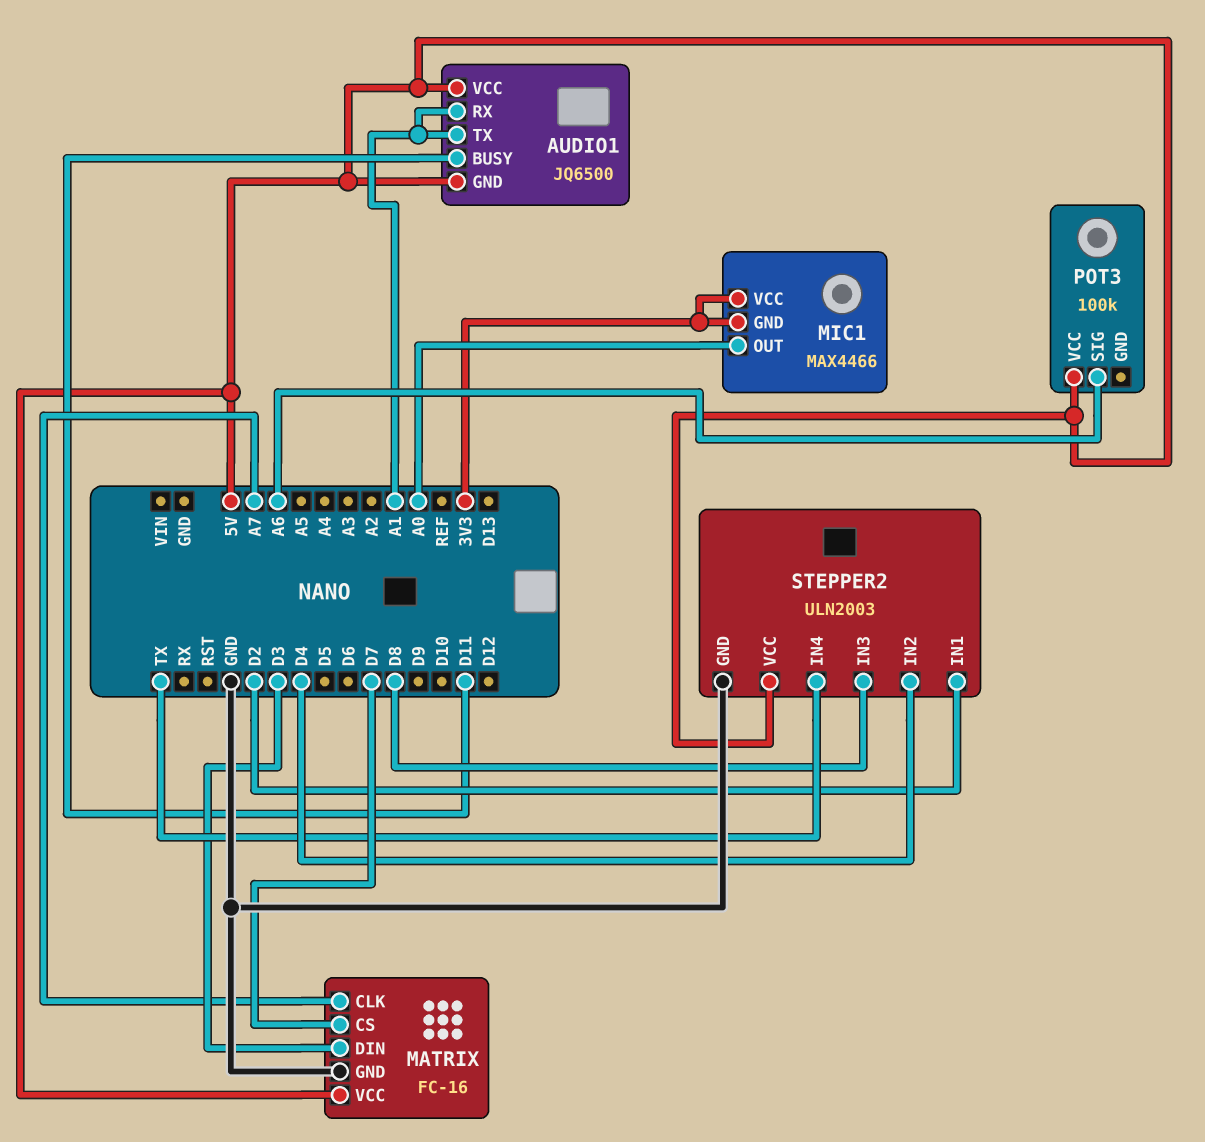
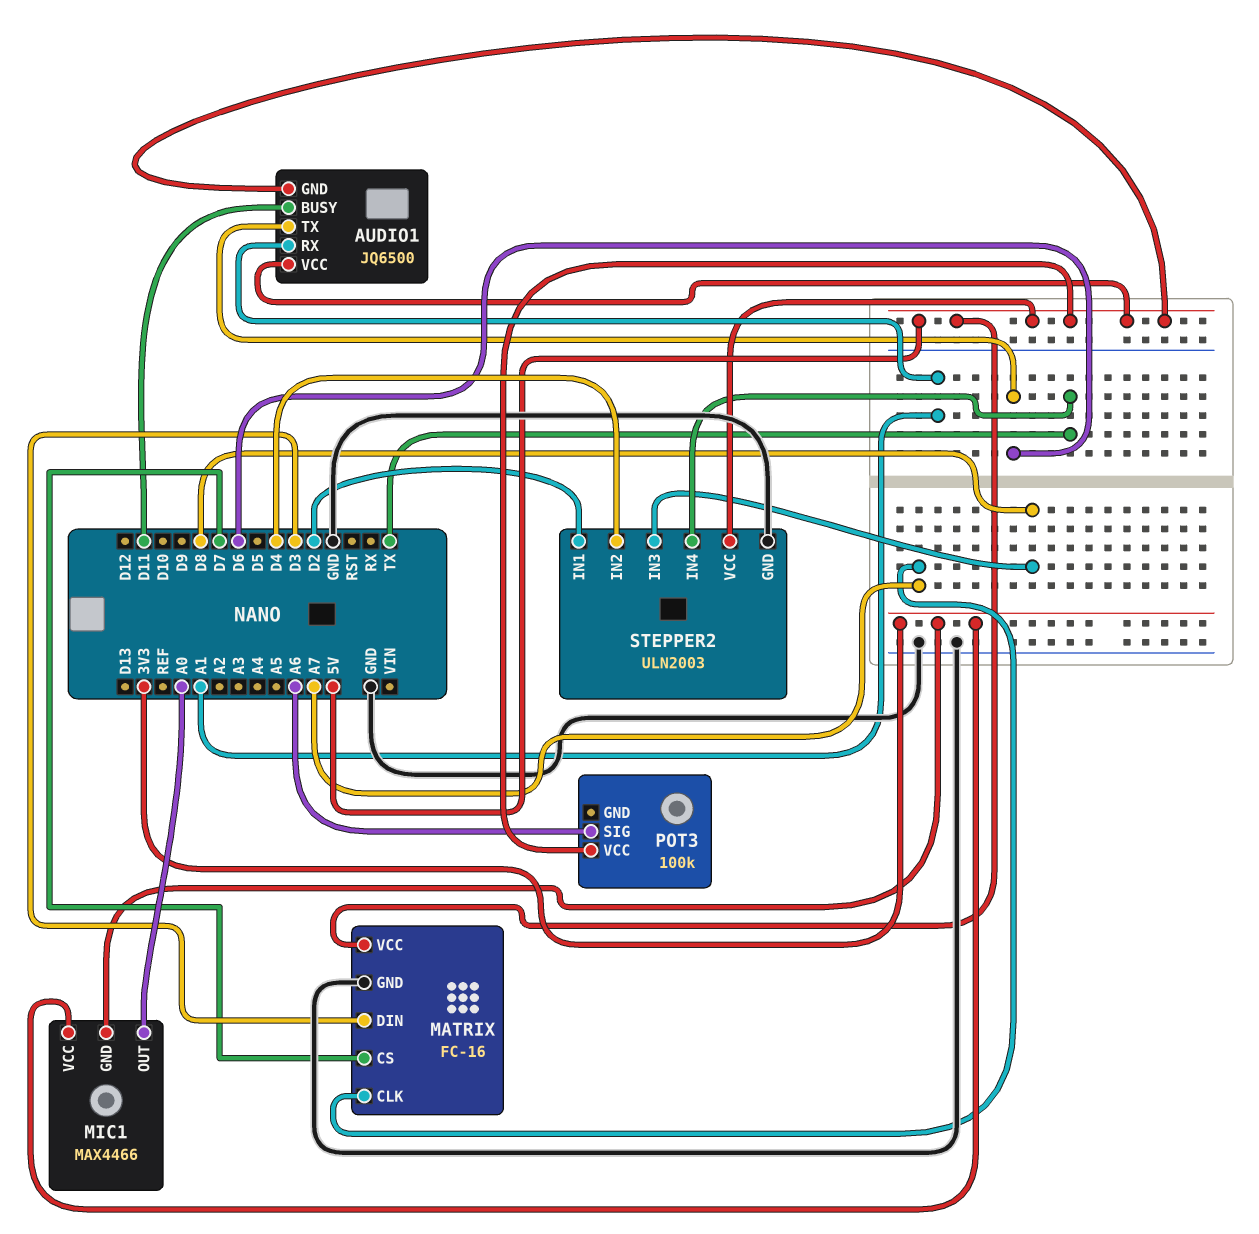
AUDIO1 pin TX: A1 -> D6

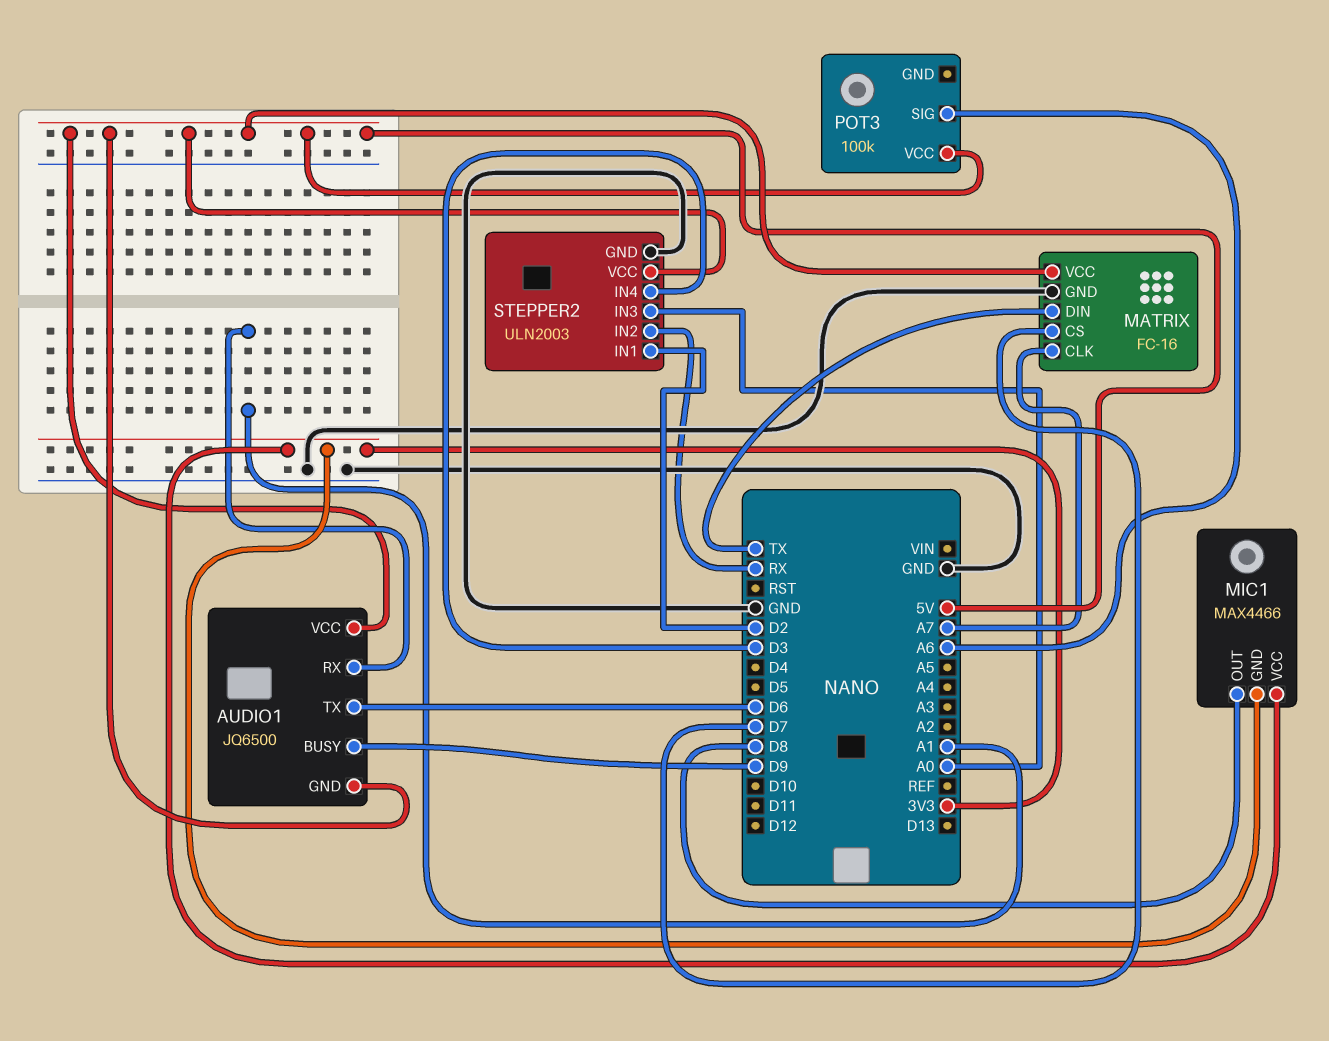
AUDIO1 pin BUSY: D11 -> D9
MATRIX pin DIN: D3 -> TX
MIC1 pin OUT: A0 -> D8
STEPPER2 pin IN2: D4 -> RX
STEPPER2 pin IN3: D8 -> A0
STEPPER2 pin IN4: TX -> D3

